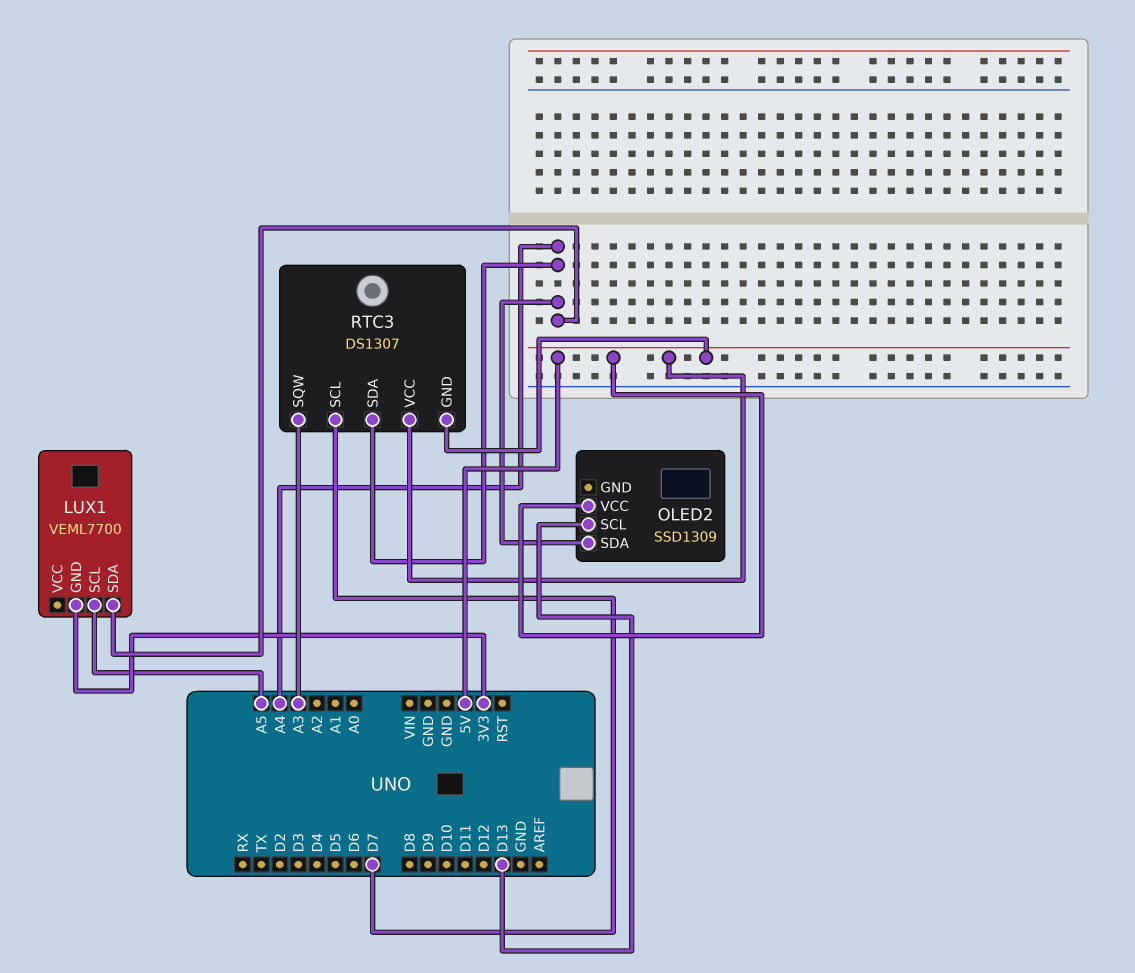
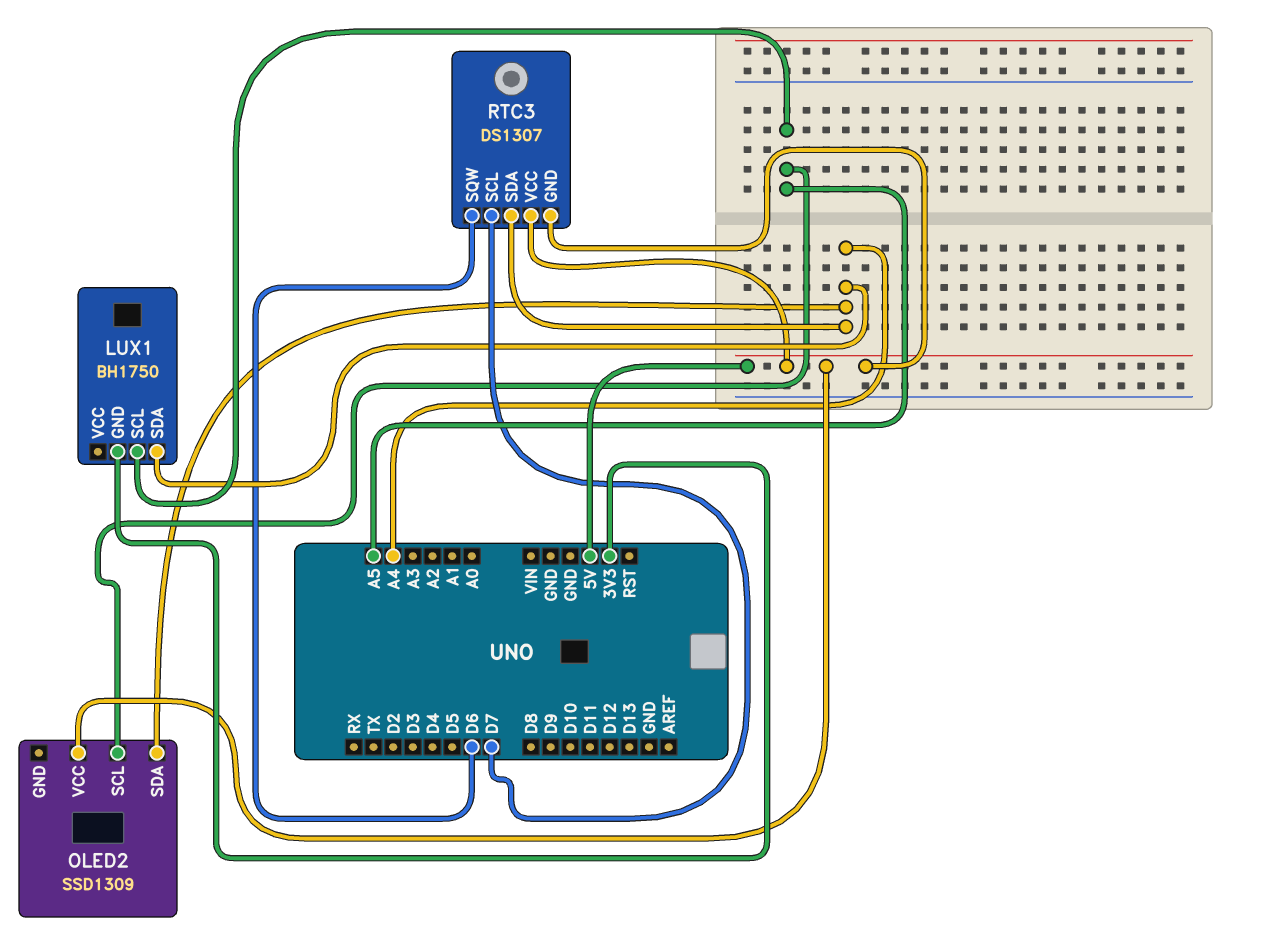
LUX1: VEML7700 -> BH1750
OLED2 pin SCL: D13 -> A5
RTC3 pin SQW: A3 -> D6

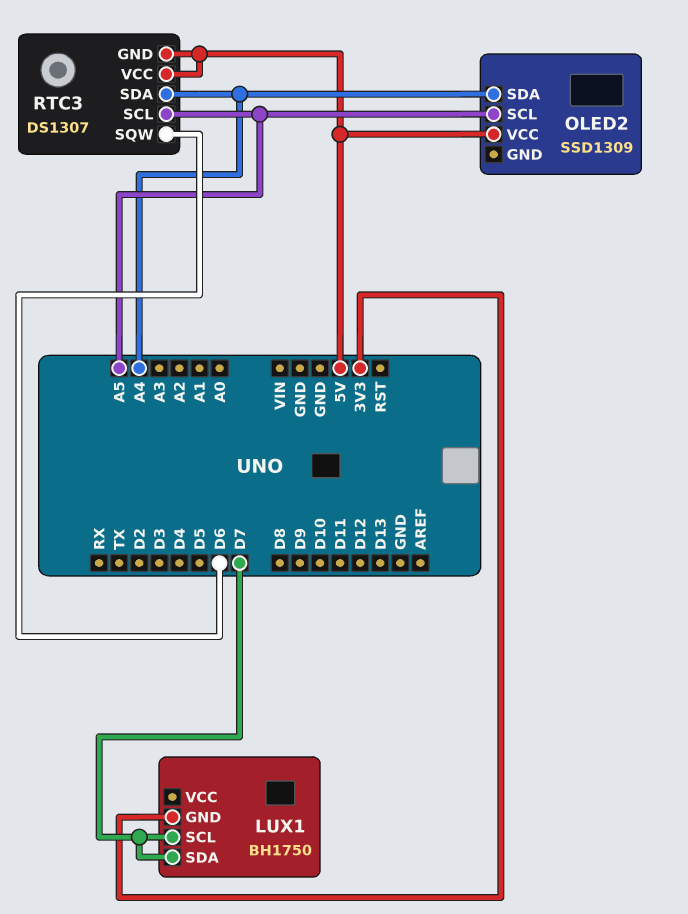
LUX1 pin SCL: A5 -> D7
LUX1 pin SDA: A4 -> D7
RTC3 pin SCL: D7 -> A5

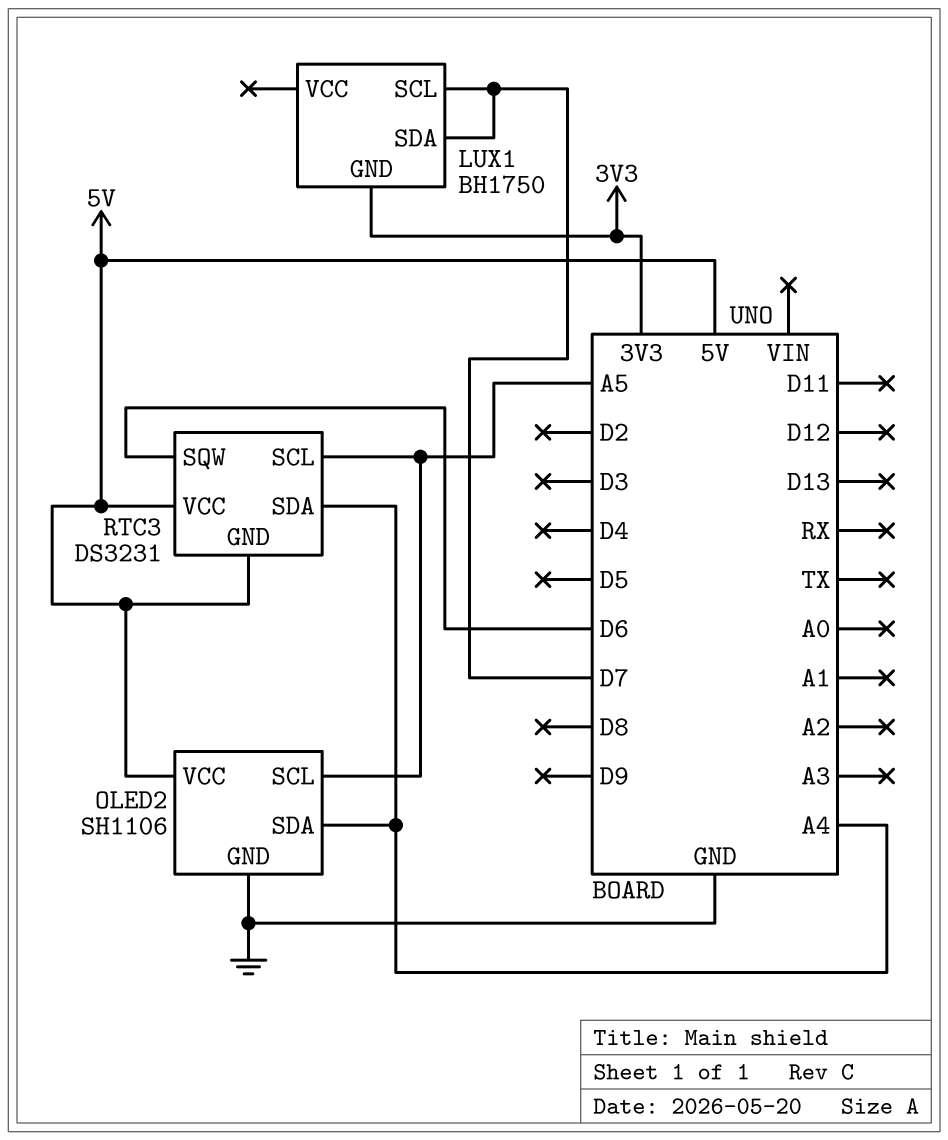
OLED2: SSD1309 -> SH1106
OLED2 pin GND: none -> GND
RTC3: DS1307 -> DS3231

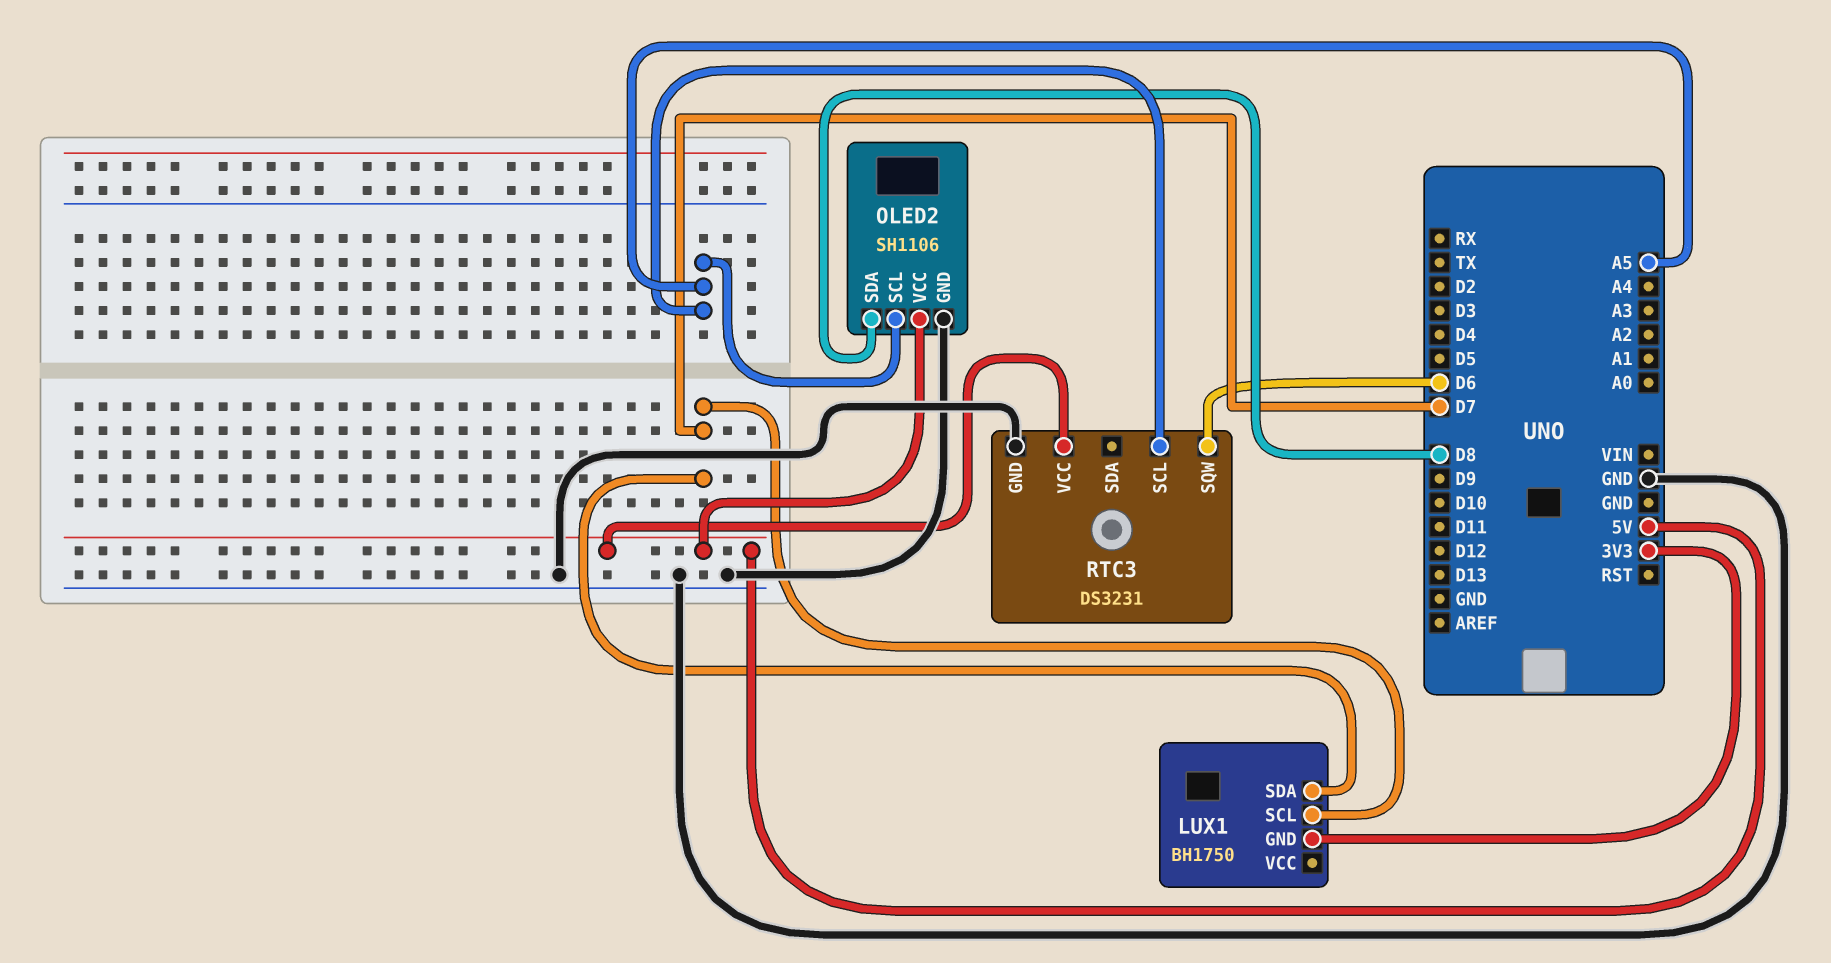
OLED2 pin SDA: A4 -> D8
RTC3 pin GND: 5V -> GND
RTC3 pin SDA: A4 -> none

